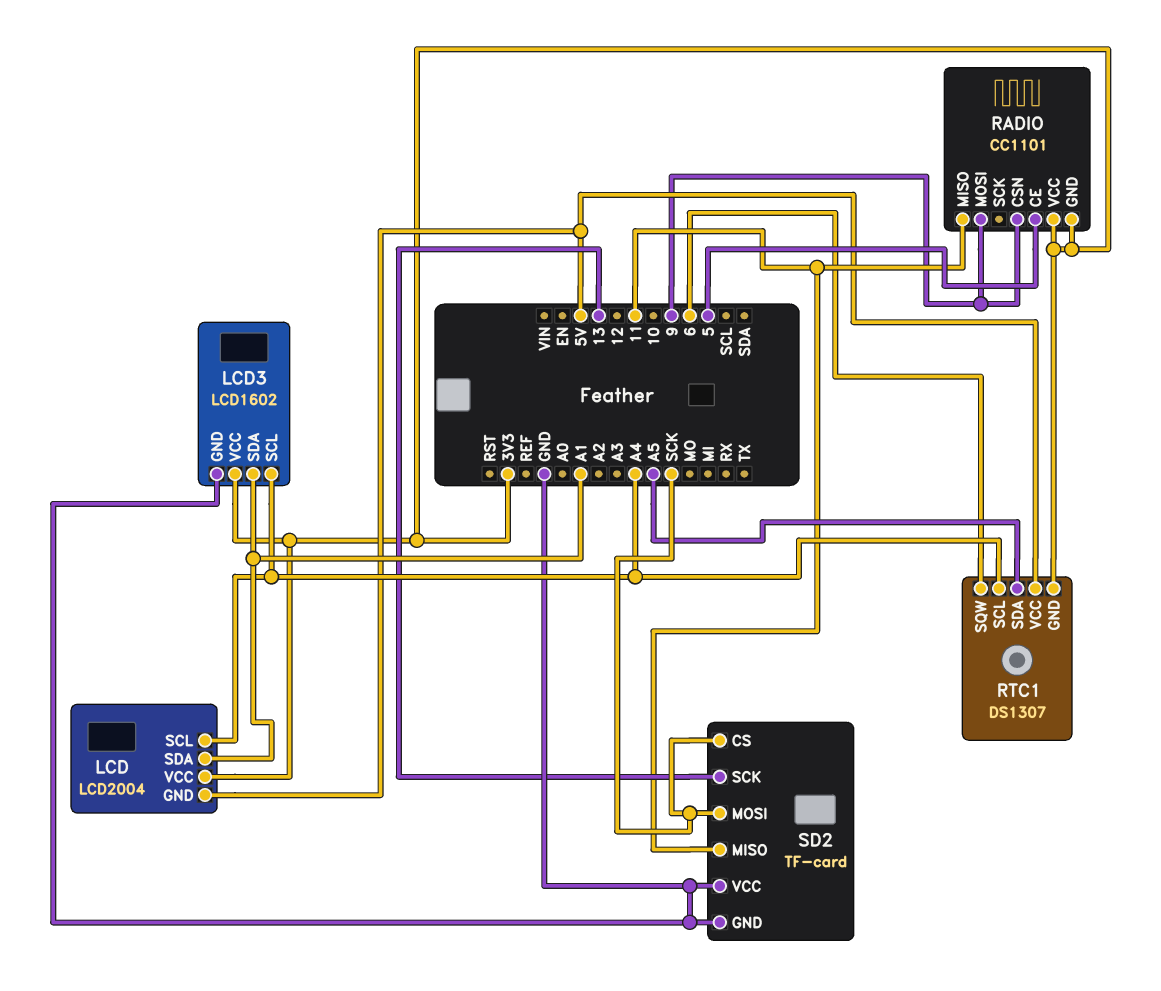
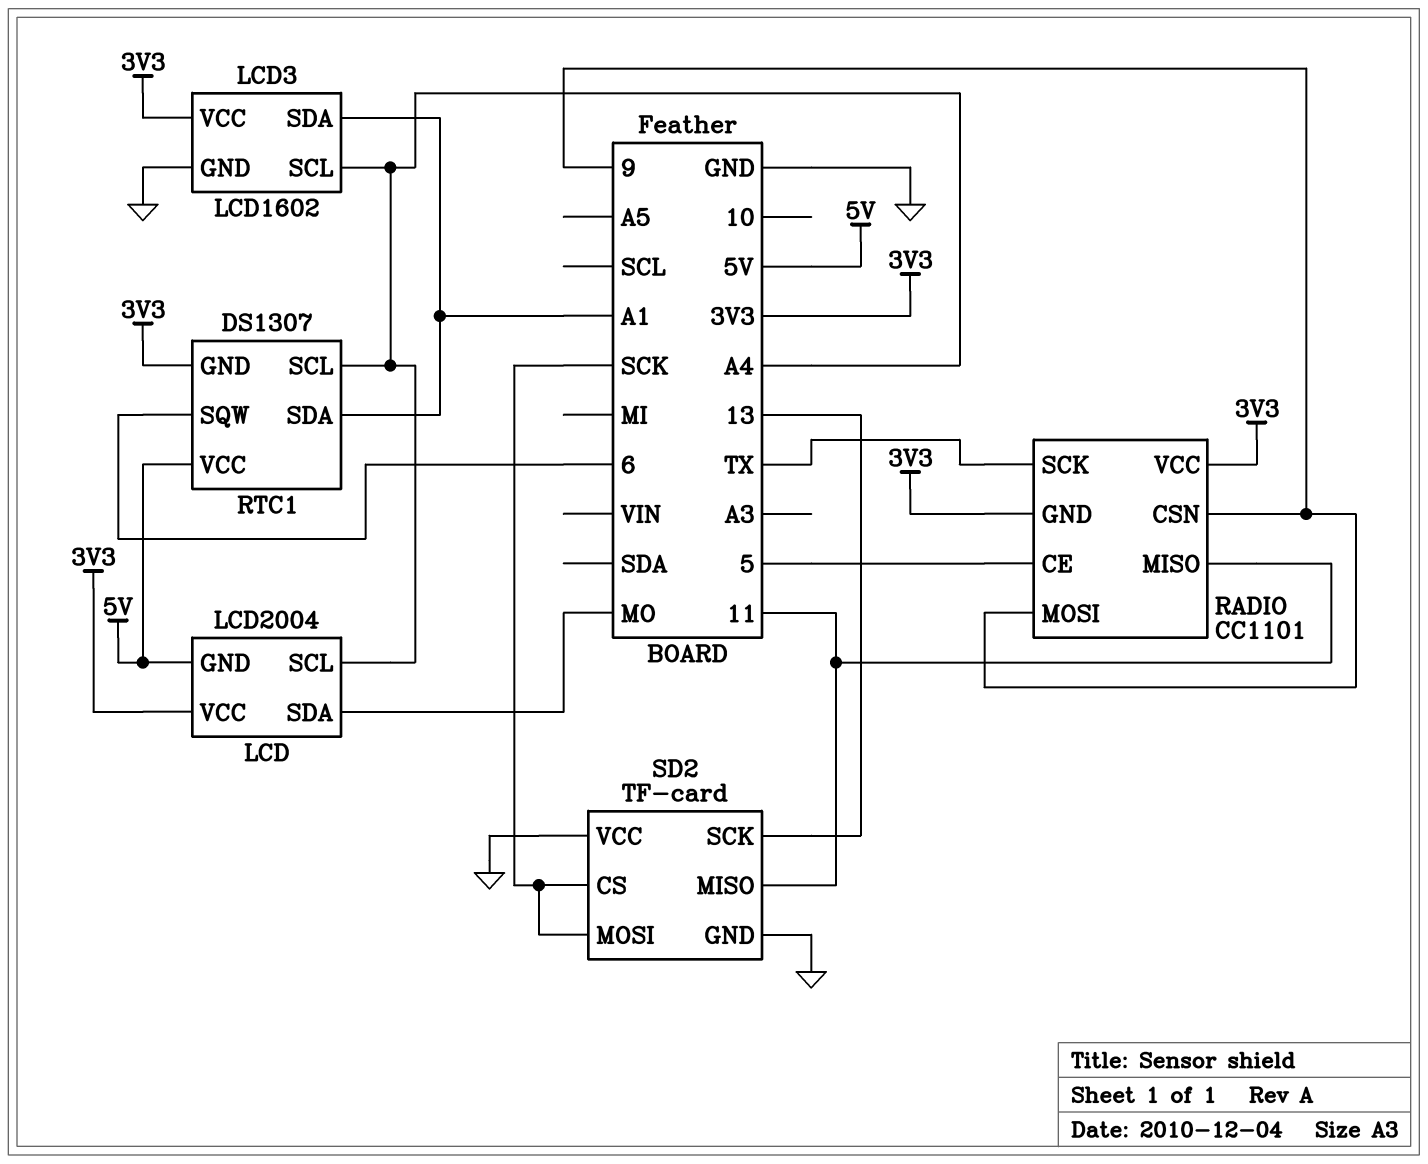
LCD pin SDA: A1 -> MO
RADIO pin SCK: none -> TX
RTC1 pin SDA: A5 -> A1

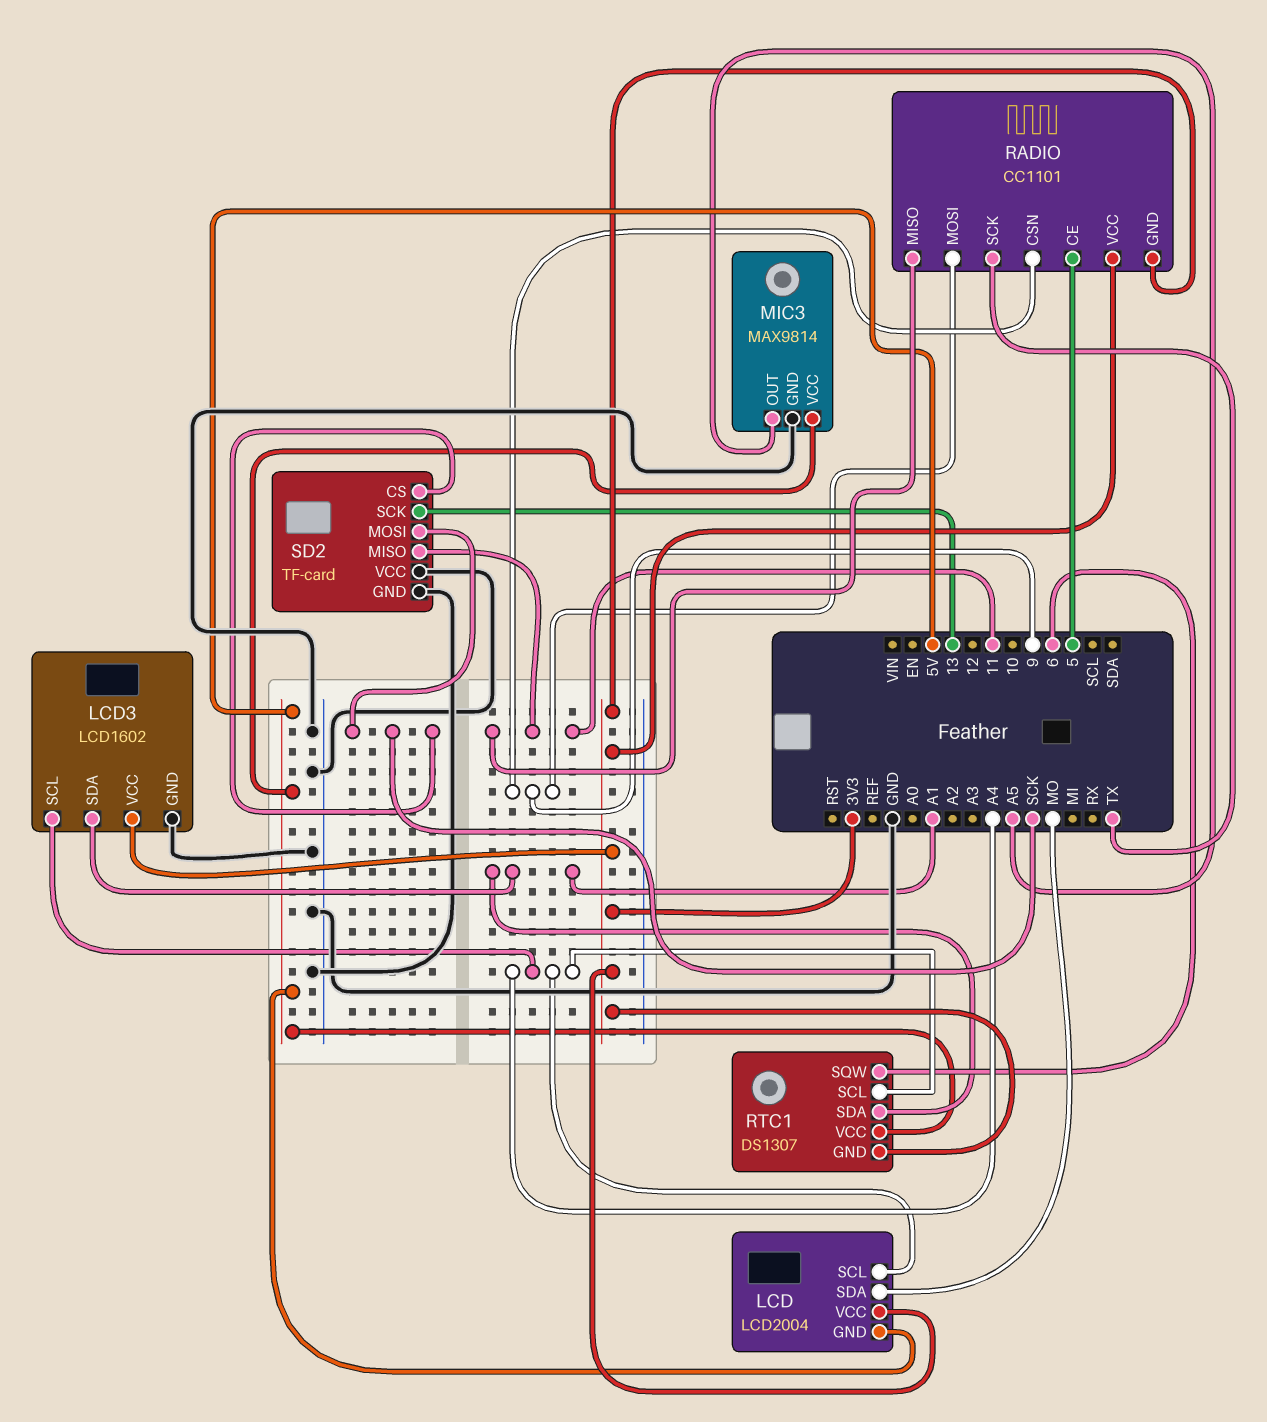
MIC3: none -> MAX9814
MIC3 pin GND: none -> GND
MIC3 pin OUT: none -> A5
MIC3 pin VCC: none -> 5V

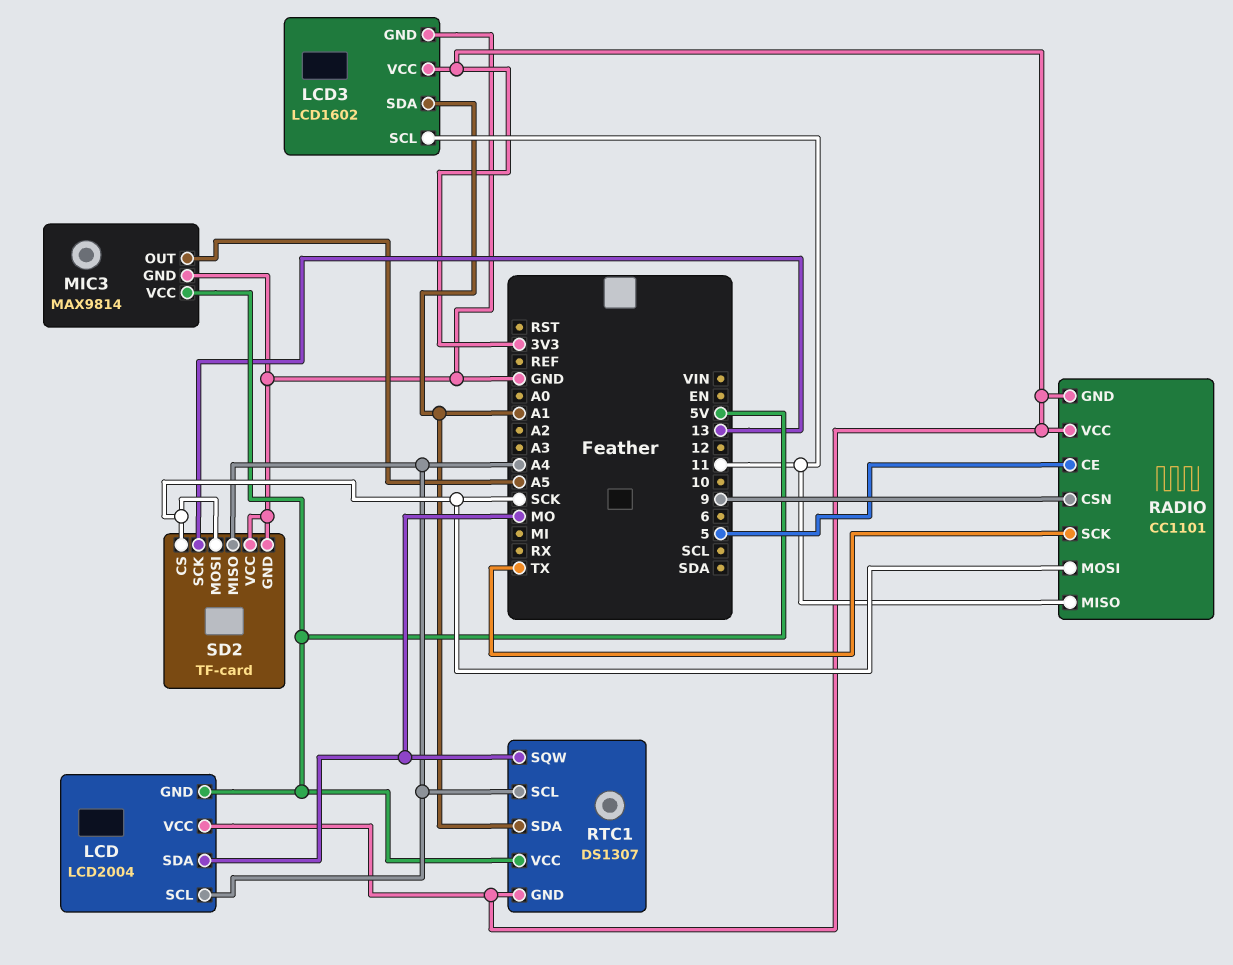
LCD3 pin SCL: A4 -> 11
RADIO pin MOSI: 9 -> SCK
RTC1 pin SQW: 6 -> MO
SD2 pin MISO: 11 -> A4

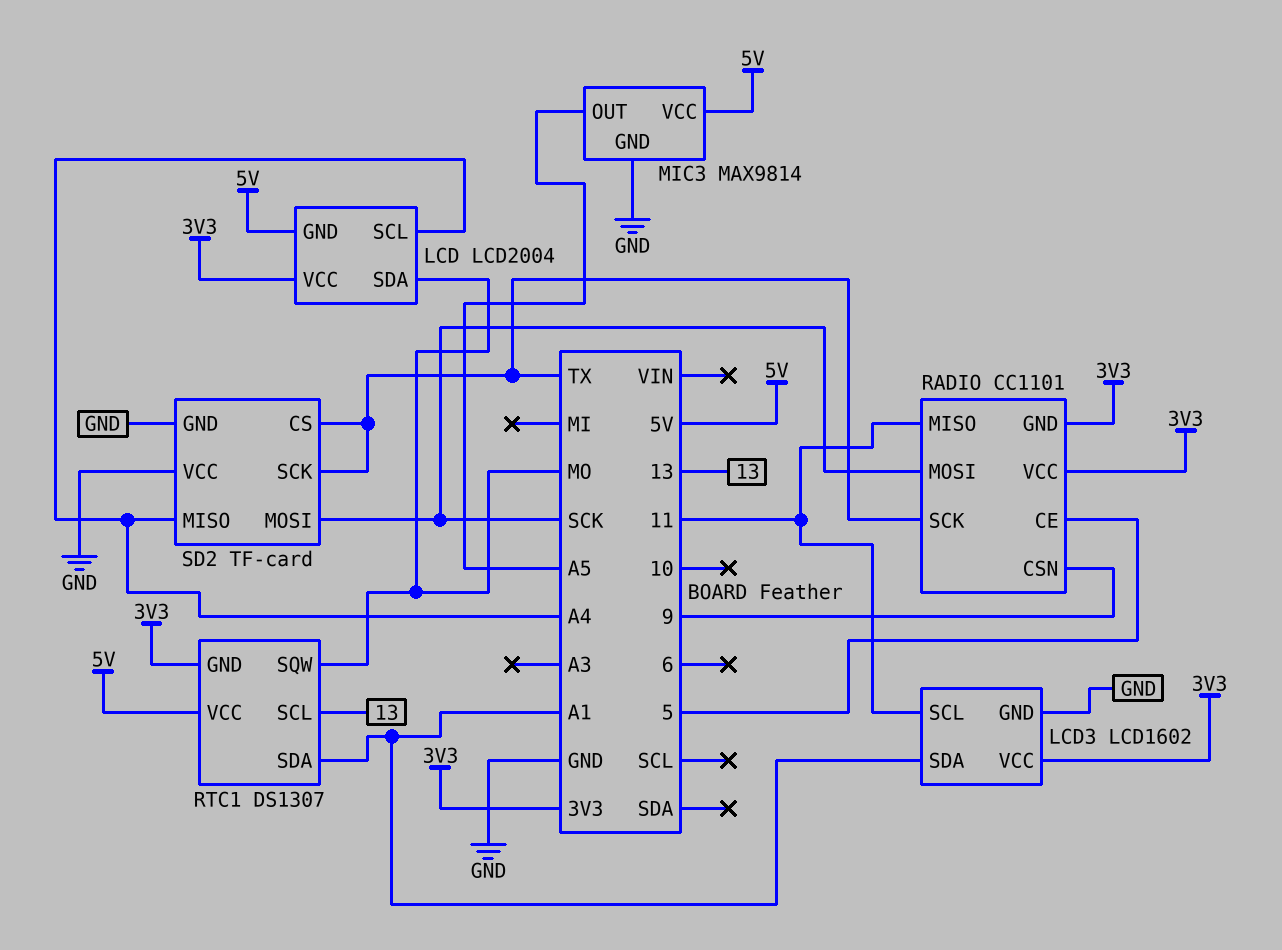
RTC1 pin SCL: A4 -> 13
SD2 pin CS: SCK -> TX
SD2 pin SCK: 13 -> TX

